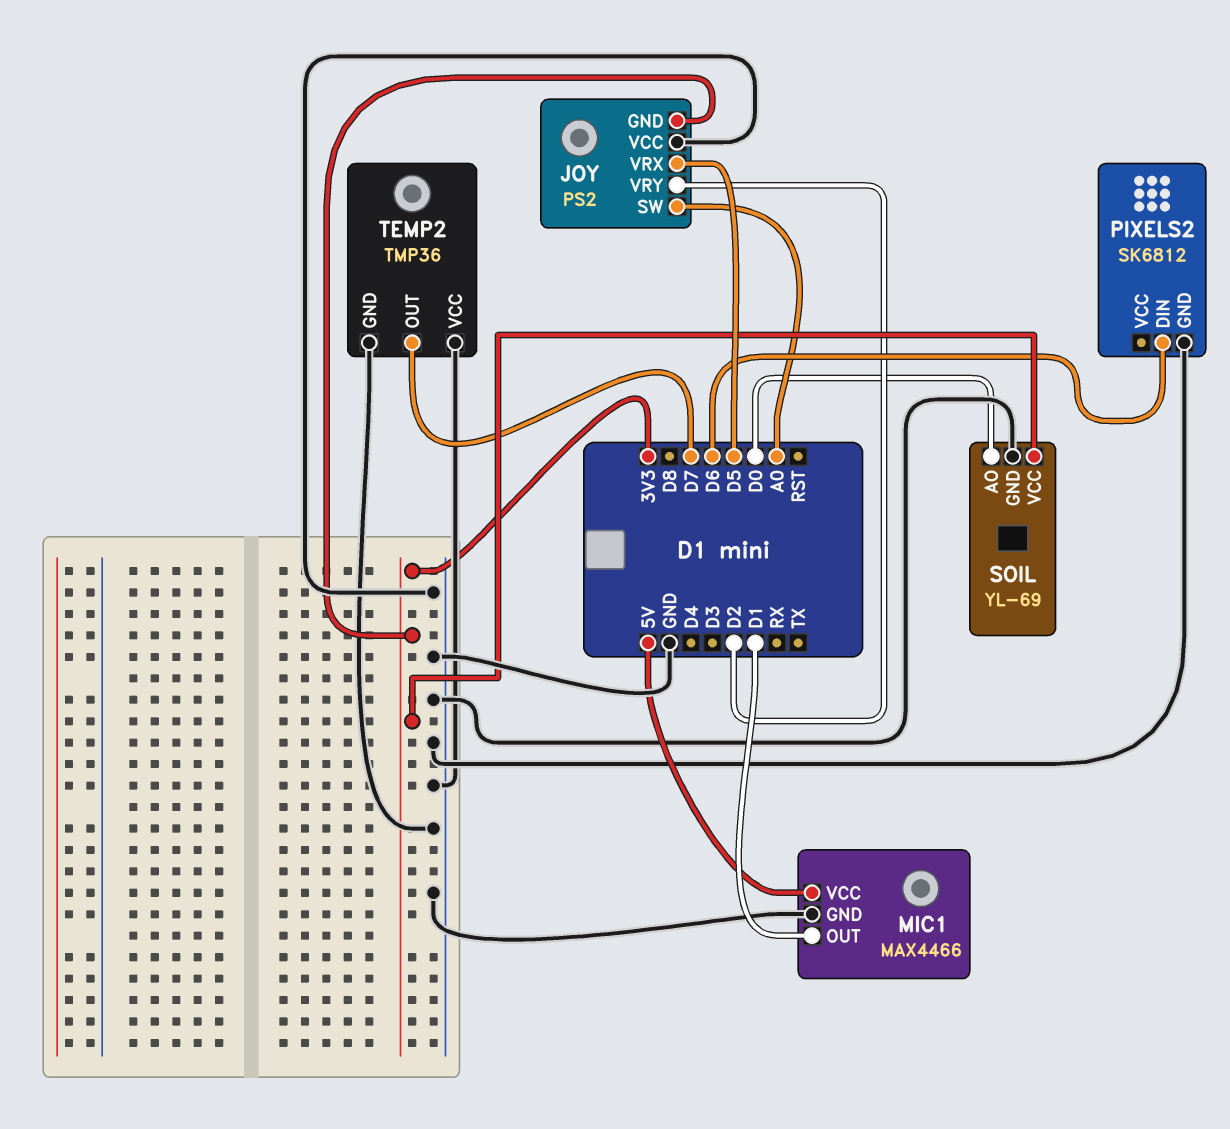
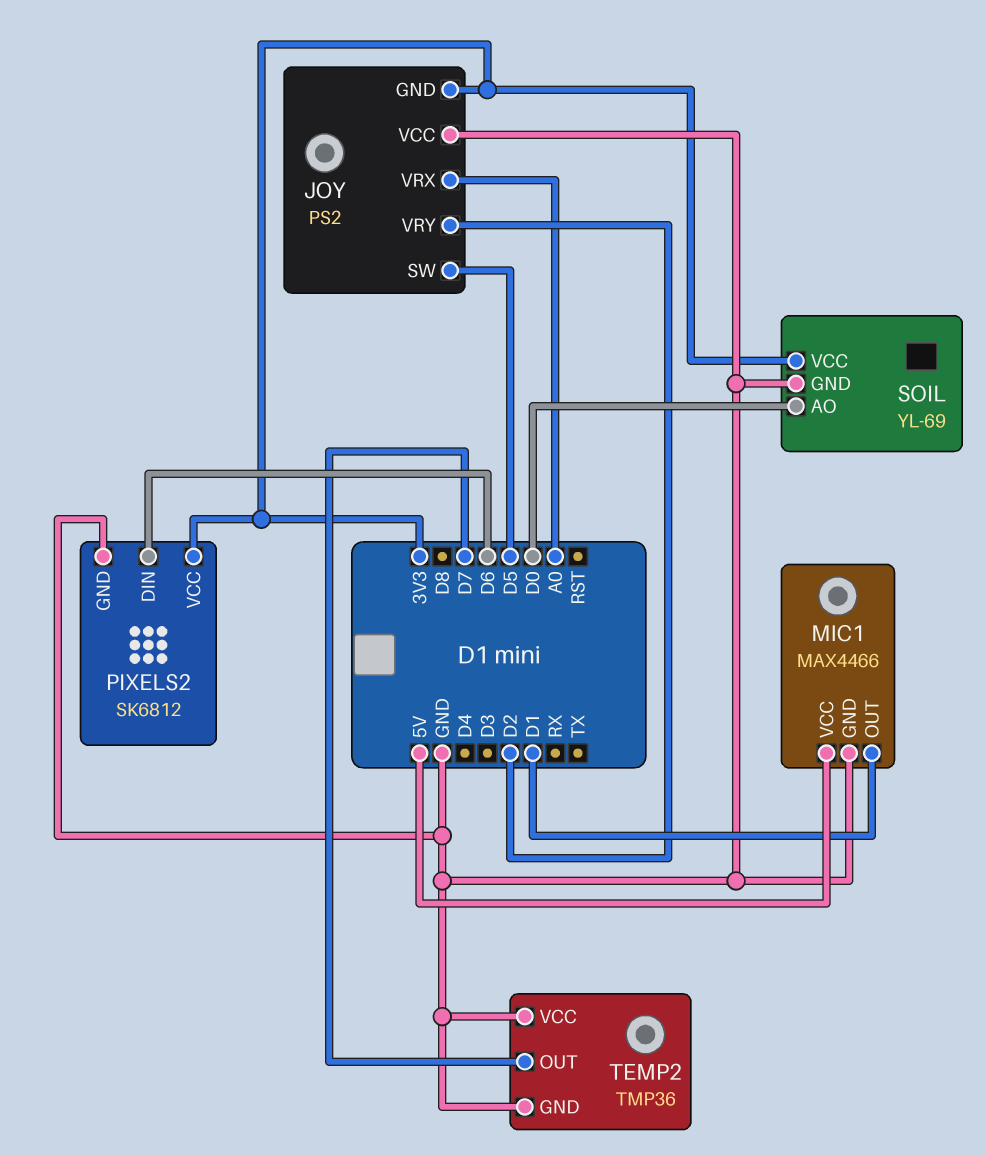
JOY pin SW: A0 -> D5
JOY pin VRX: D5 -> A0
PIXELS2 pin VCC: none -> 3V3

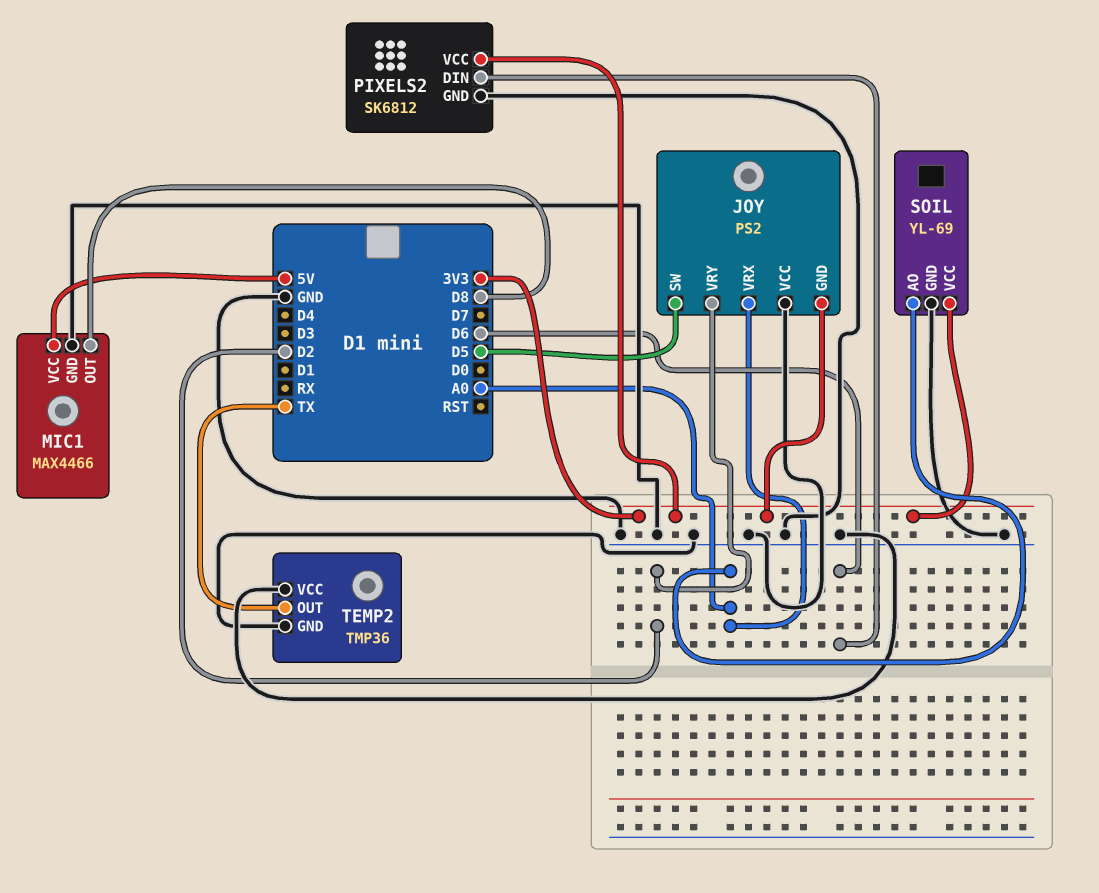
MIC1 pin OUT: D1 -> D8
SOIL pin AO: D0 -> A0
TEMP2 pin OUT: D7 -> TX

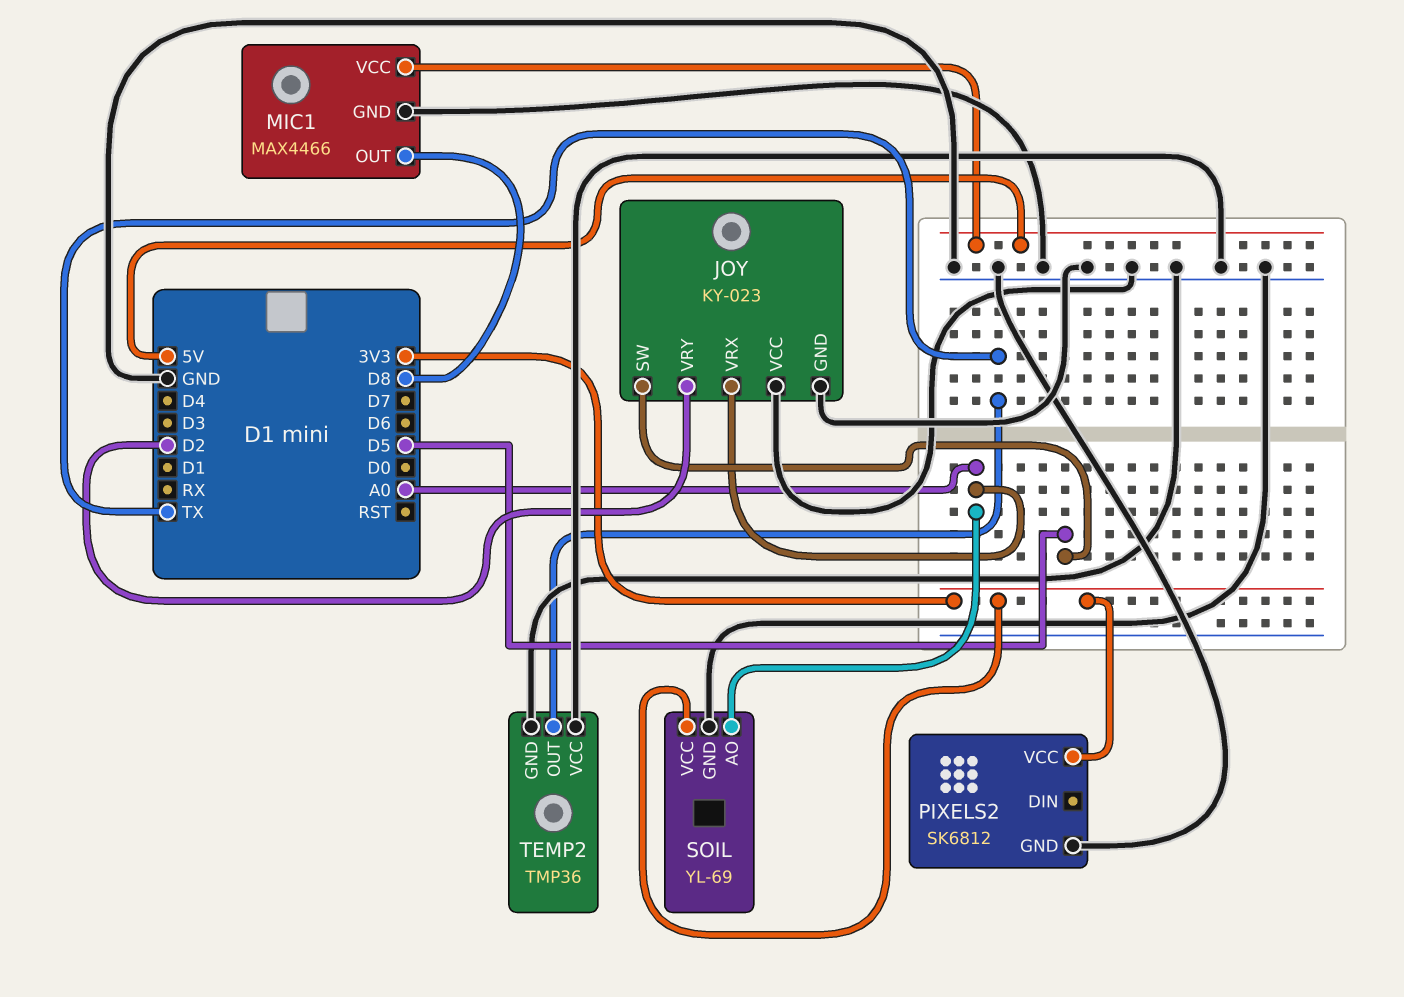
JOY: PS2 -> KY-023
JOY pin GND: 3V3 -> GND
PIXELS2 pin DIN: D6 -> none

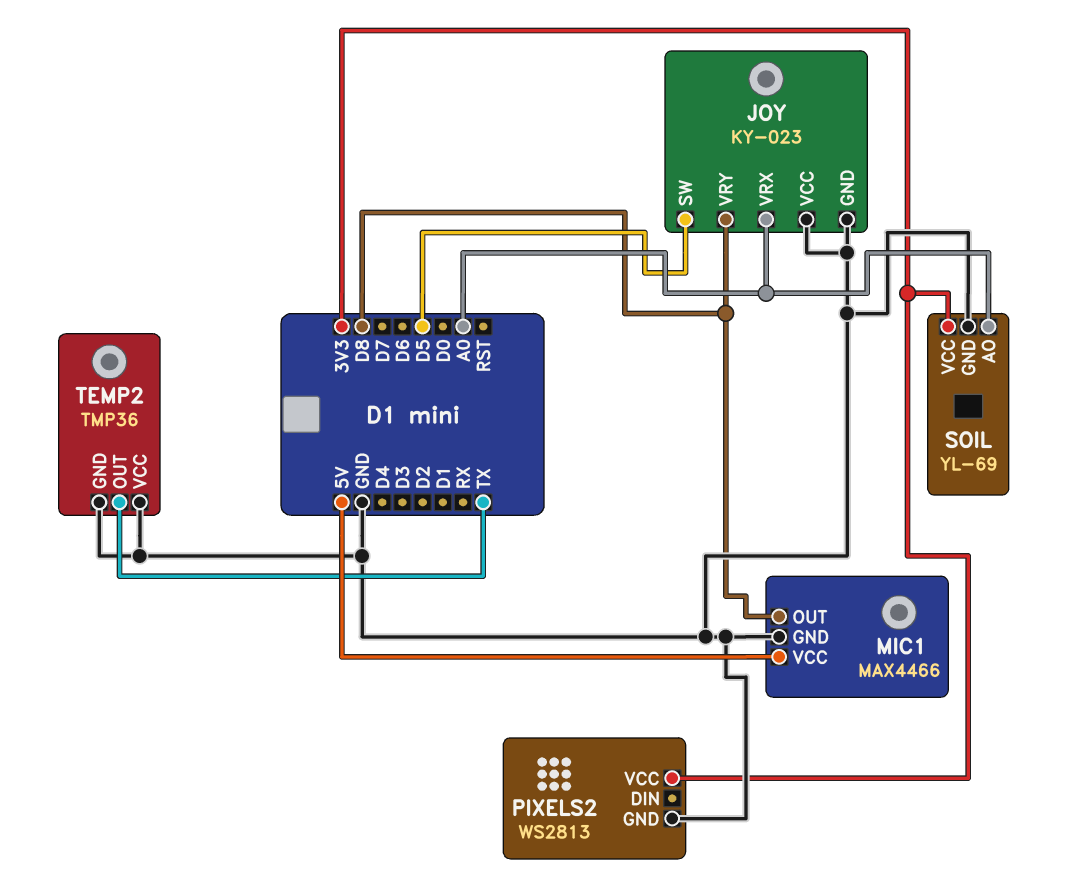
JOY pin VRY: D2 -> D8
PIXELS2: SK6812 -> WS2813

